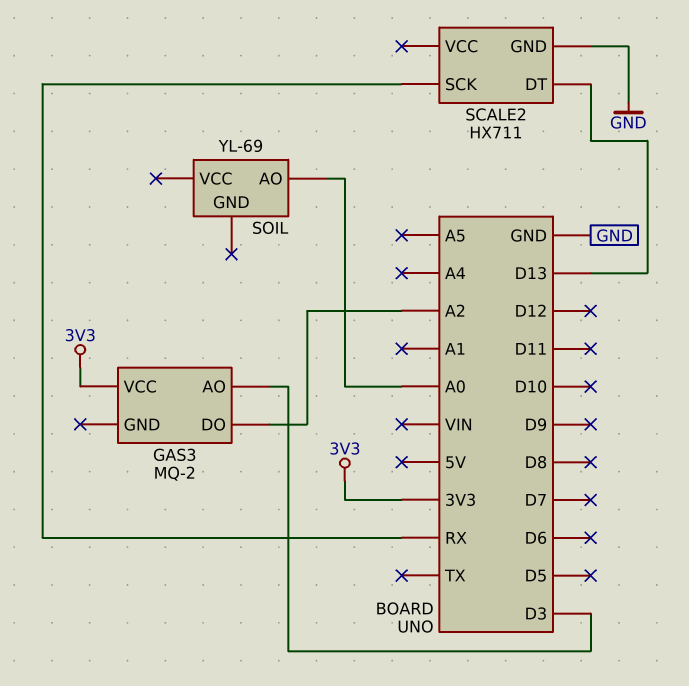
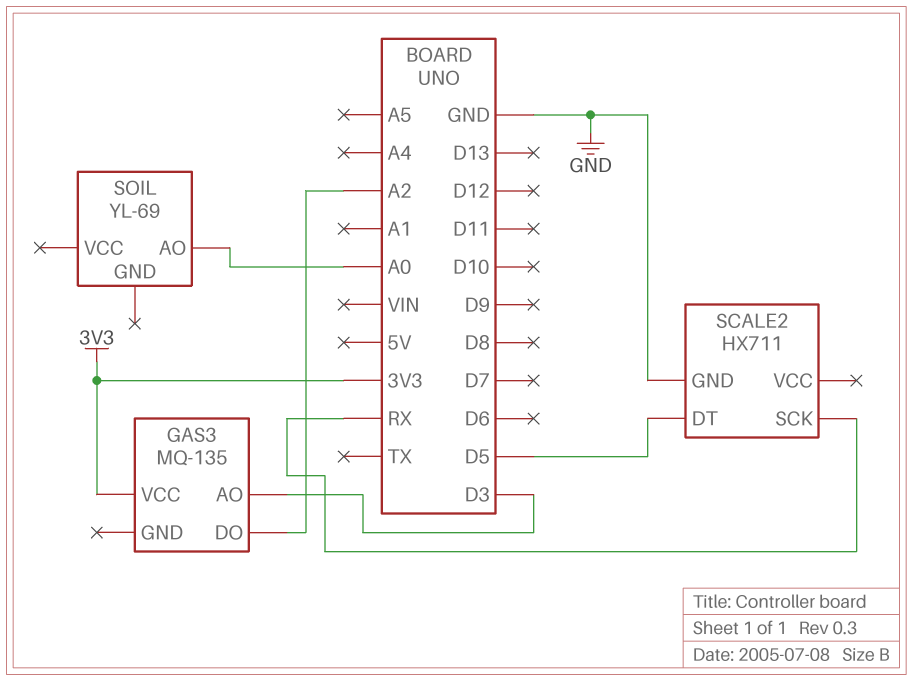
GAS3: MQ-2 -> MQ-135
SCALE2 pin DT: D13 -> D5

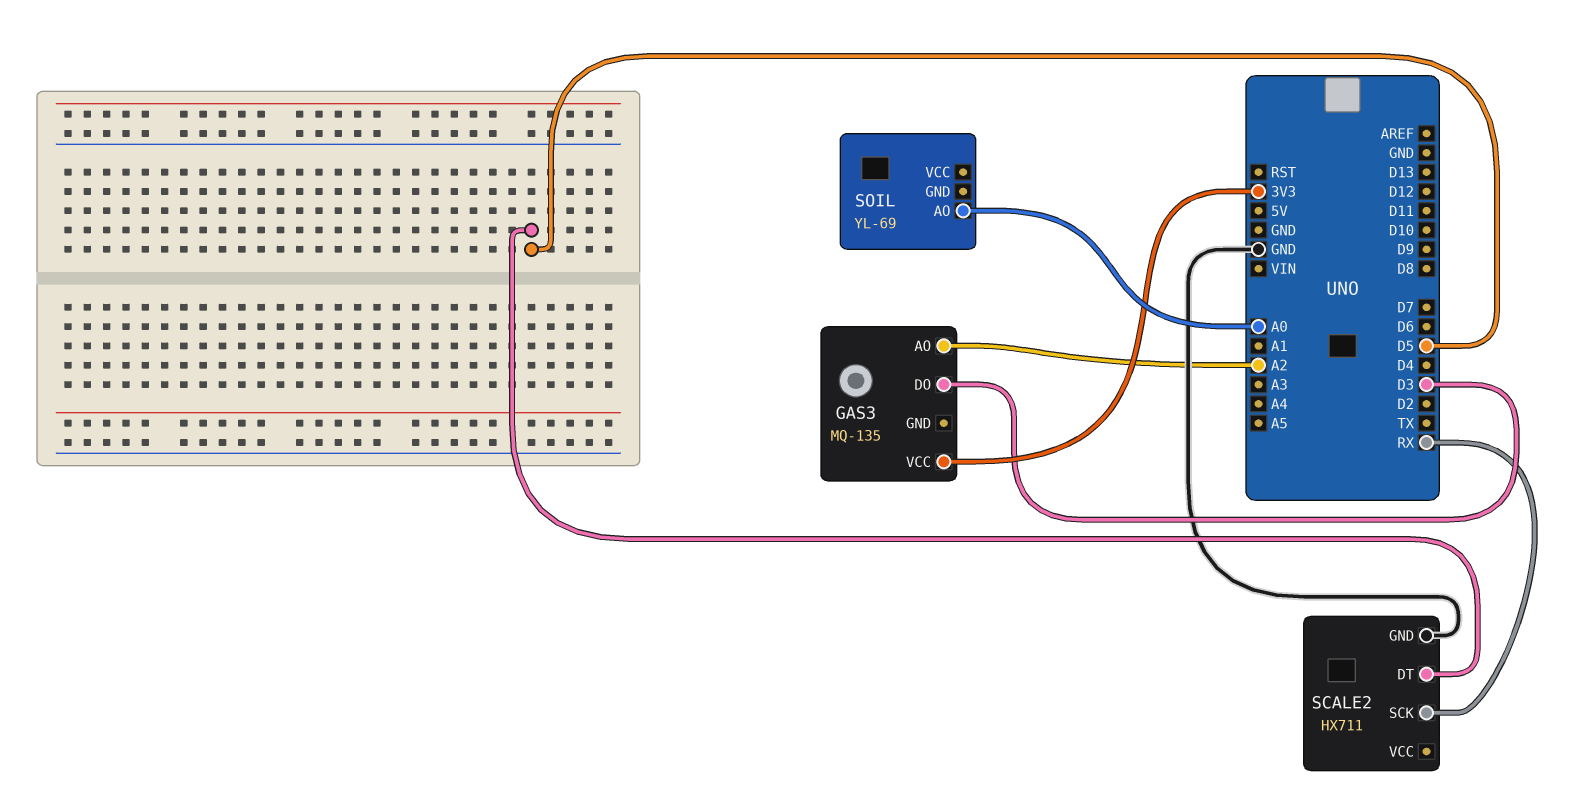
GAS3 pin AO: D3 -> A2
GAS3 pin DO: A2 -> D3

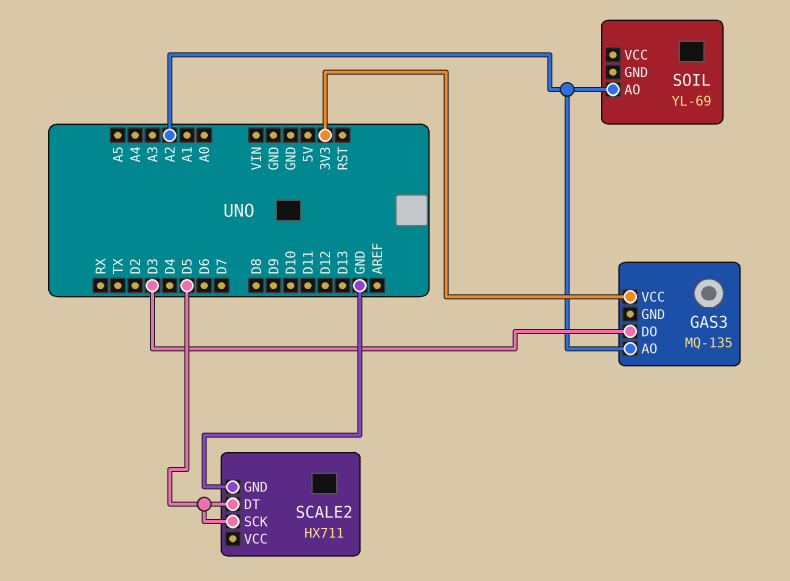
SCALE2 pin SCK: RX -> D5
SOIL pin AO: A0 -> A2

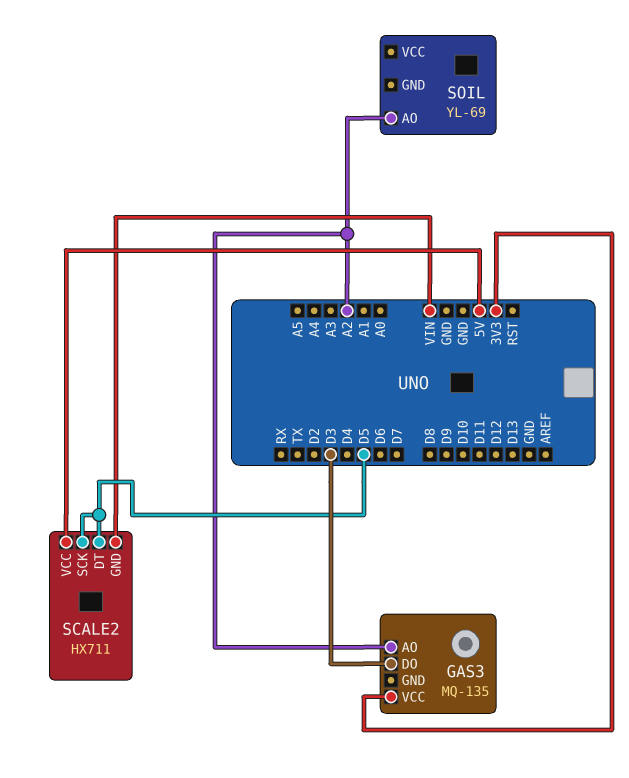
SCALE2 pin GND: GND -> VIN
SCALE2 pin VCC: none -> 5V

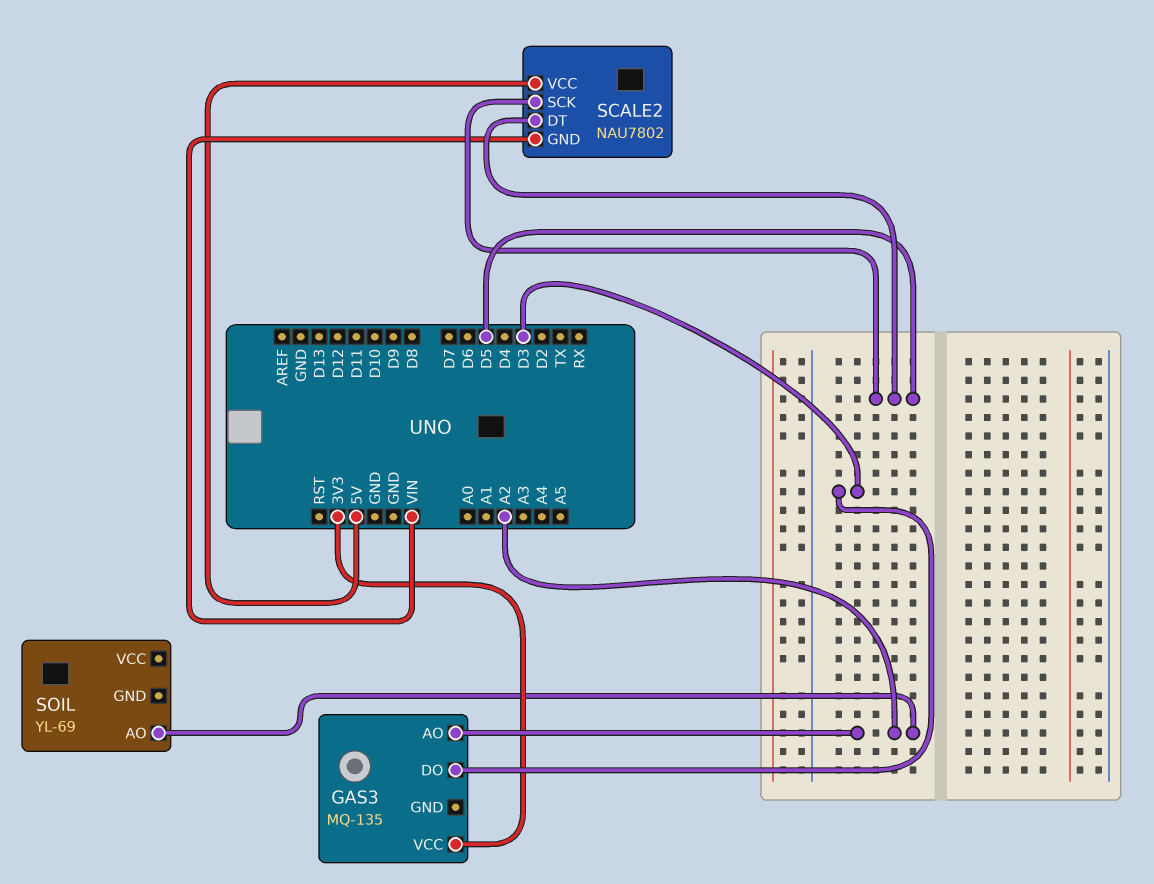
SCALE2: HX711 -> NAU7802

